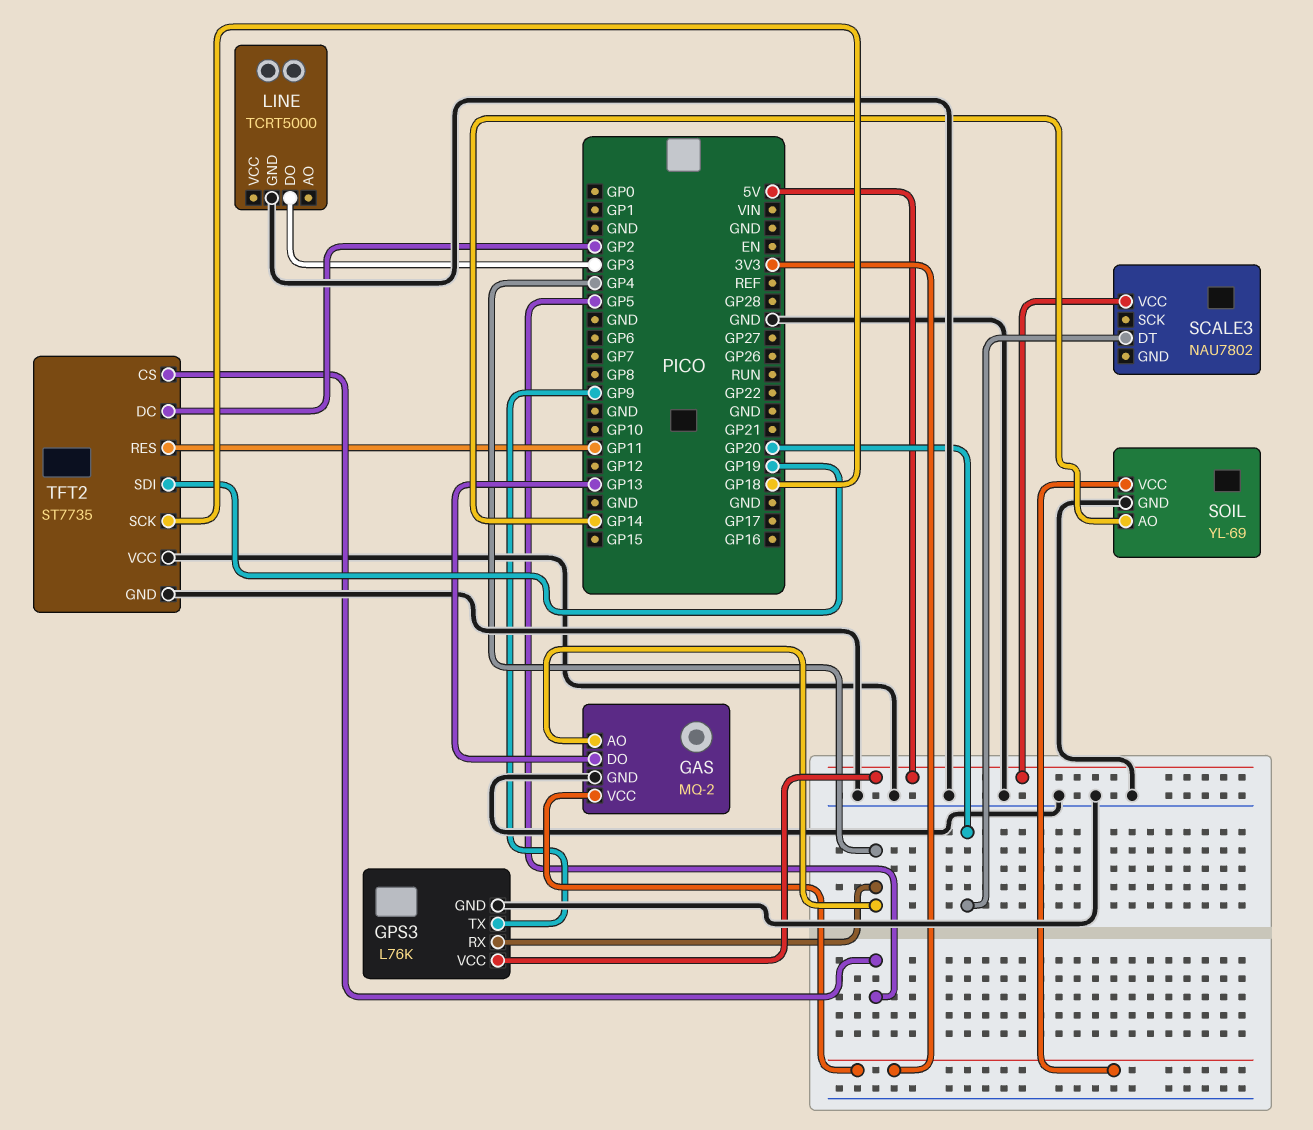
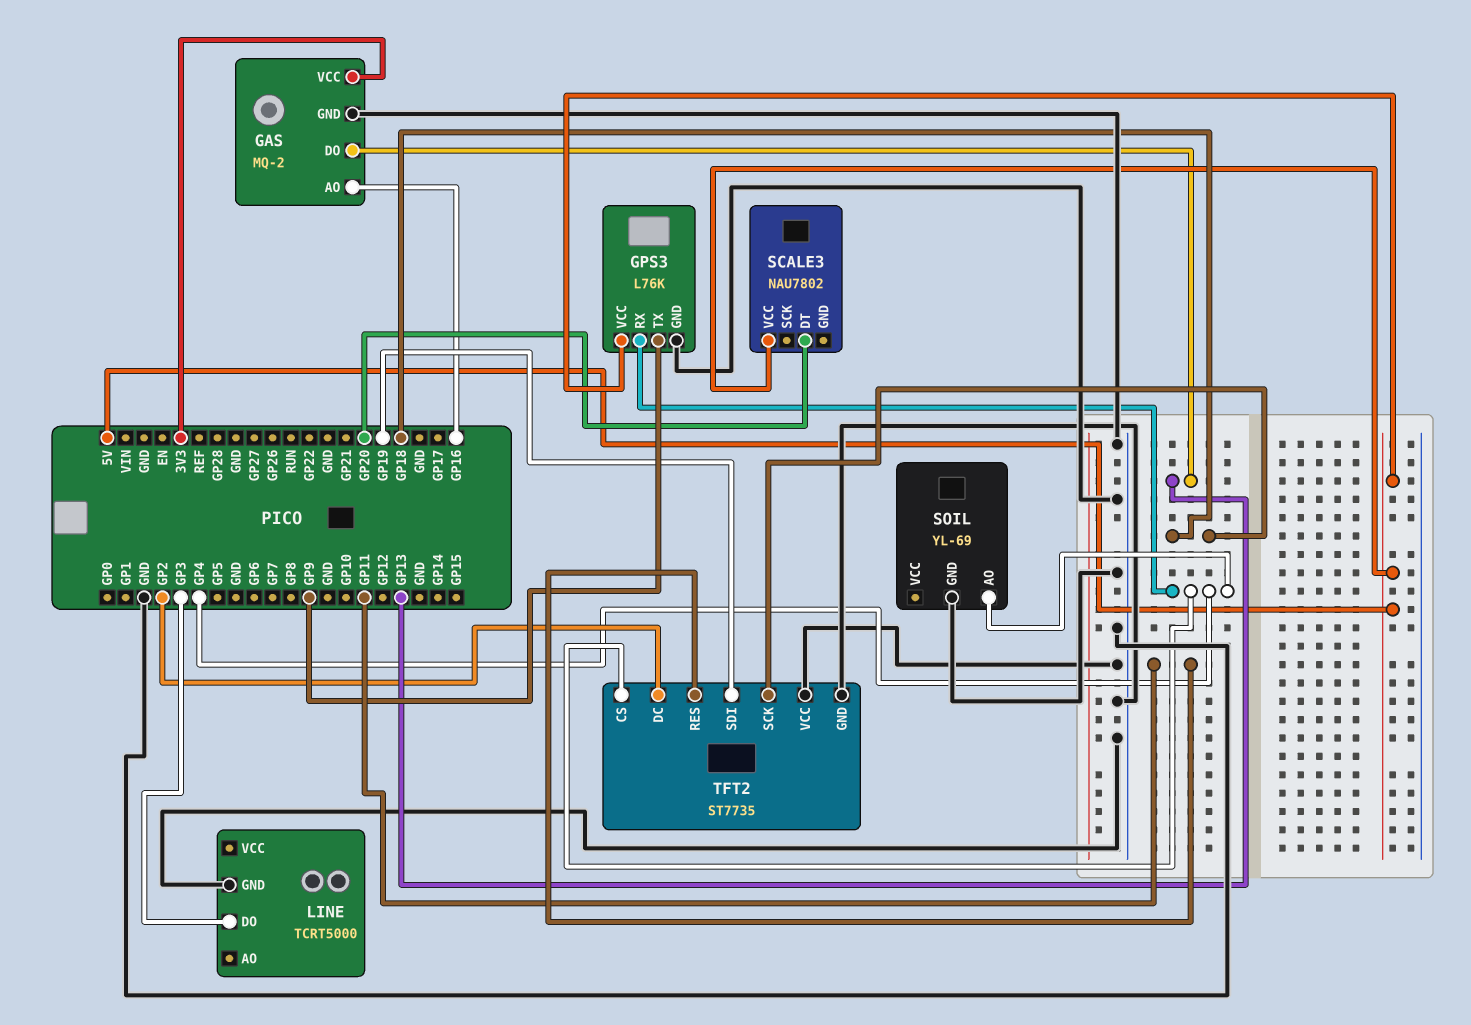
GAS pin AO: GP4 -> GP16
SOIL pin AO: GP14 -> GP4
SOIL pin VCC: 3V3 -> none
TFT2 pin CS: GP5 -> GP4

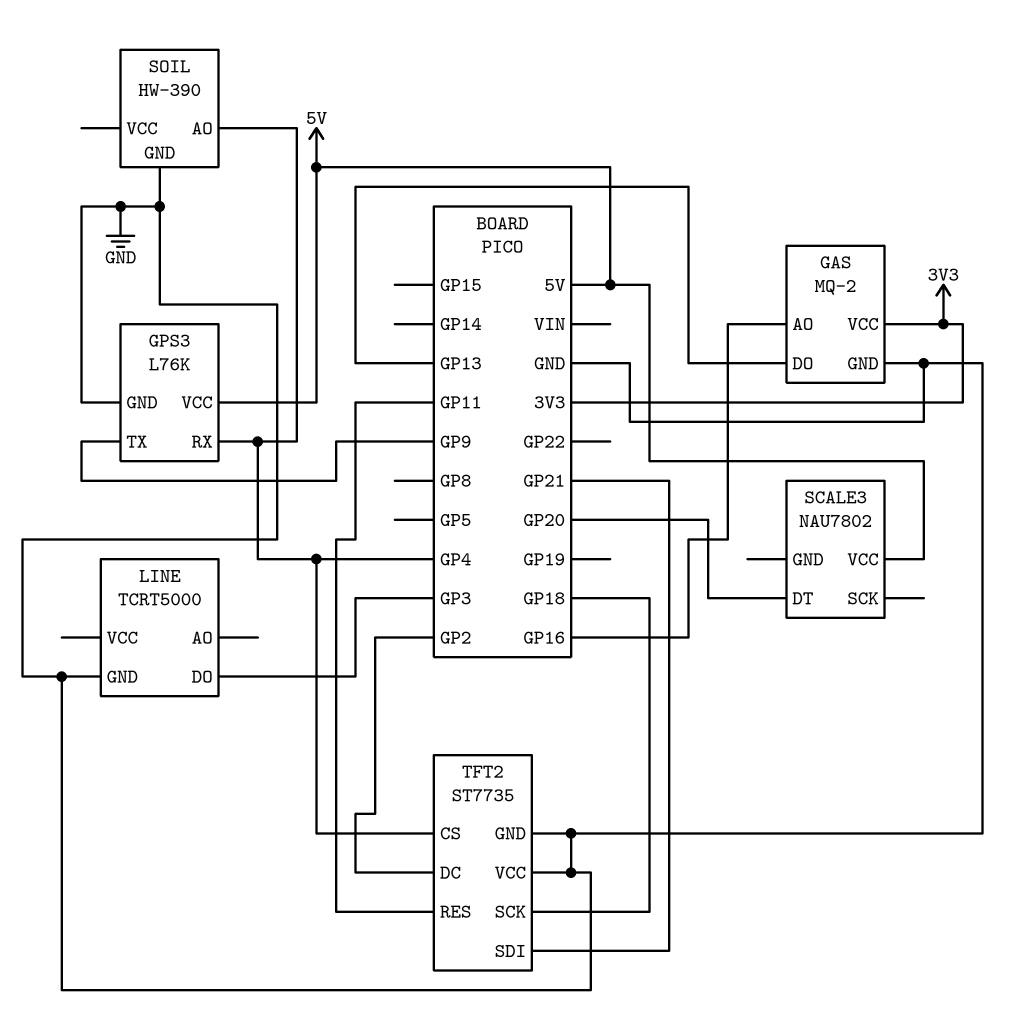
SOIL: YL-69 -> HW-390
TFT2 pin SDI: GP19 -> GP21

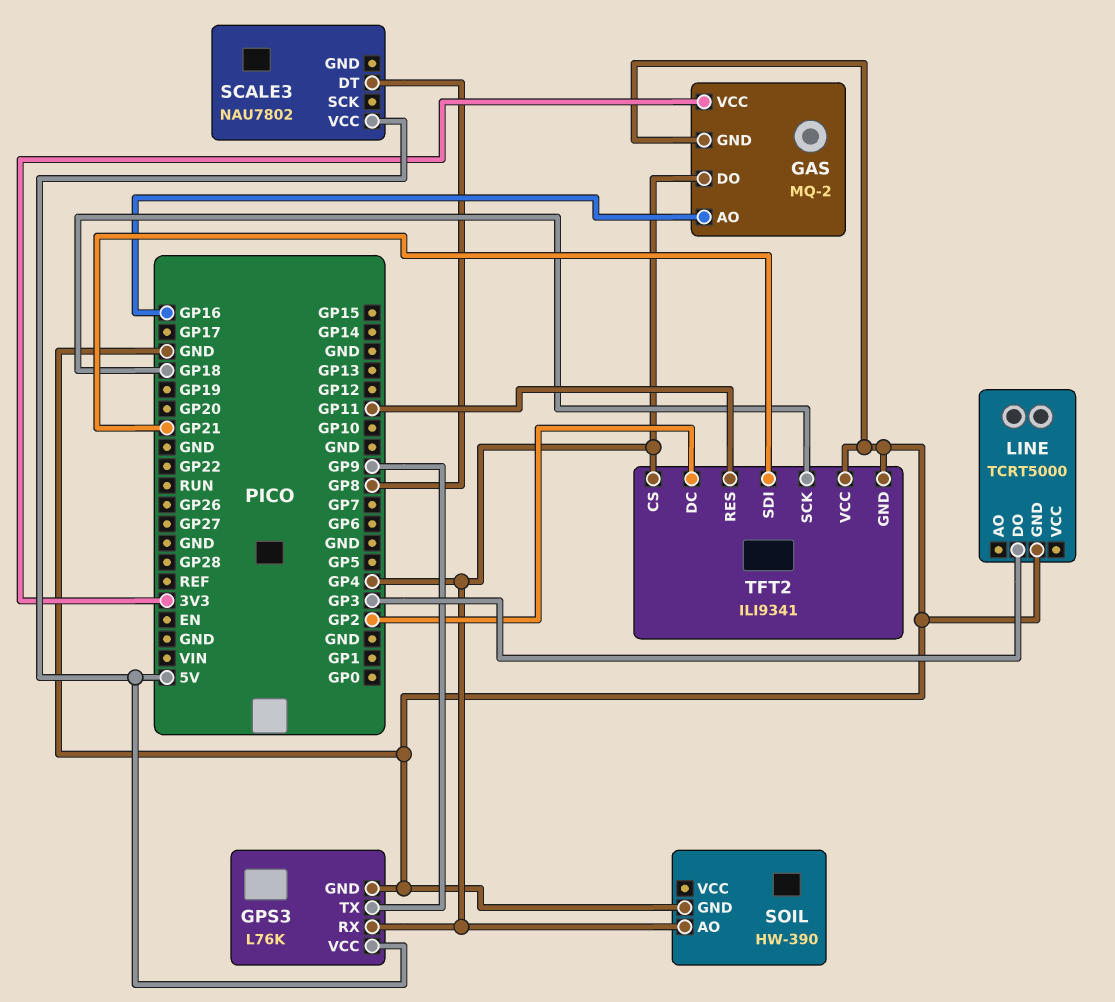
GAS pin DO: GP13 -> GP4
SCALE3 pin DT: GP20 -> GP8
TFT2: ST7735 -> ILI9341

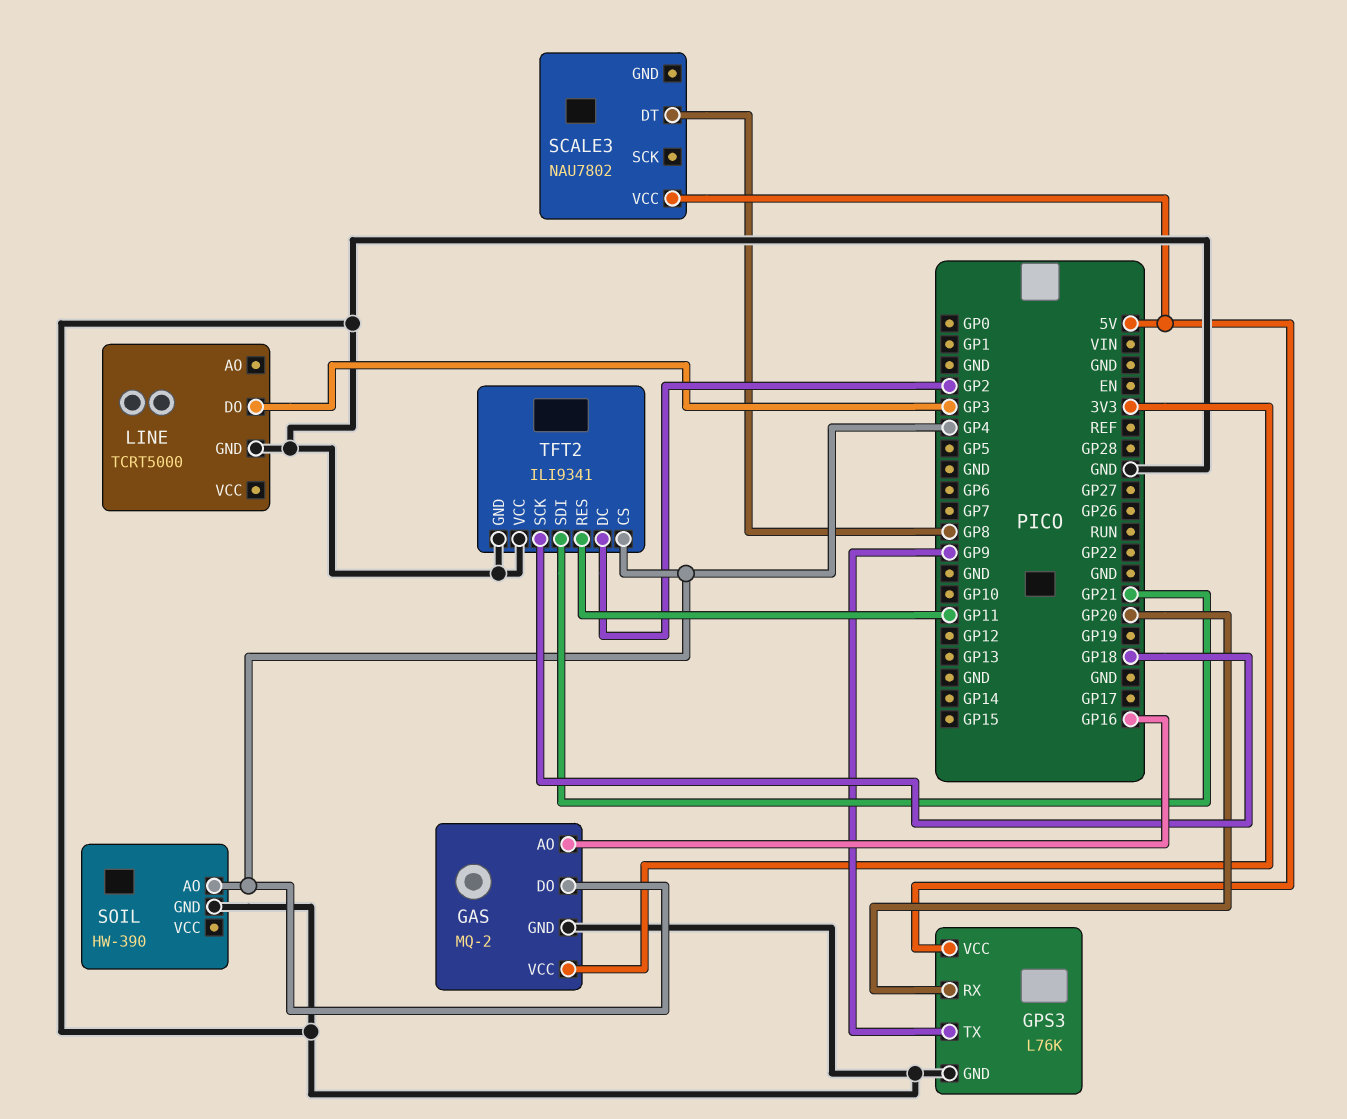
GPS3 pin RX: GP4 -> GP20

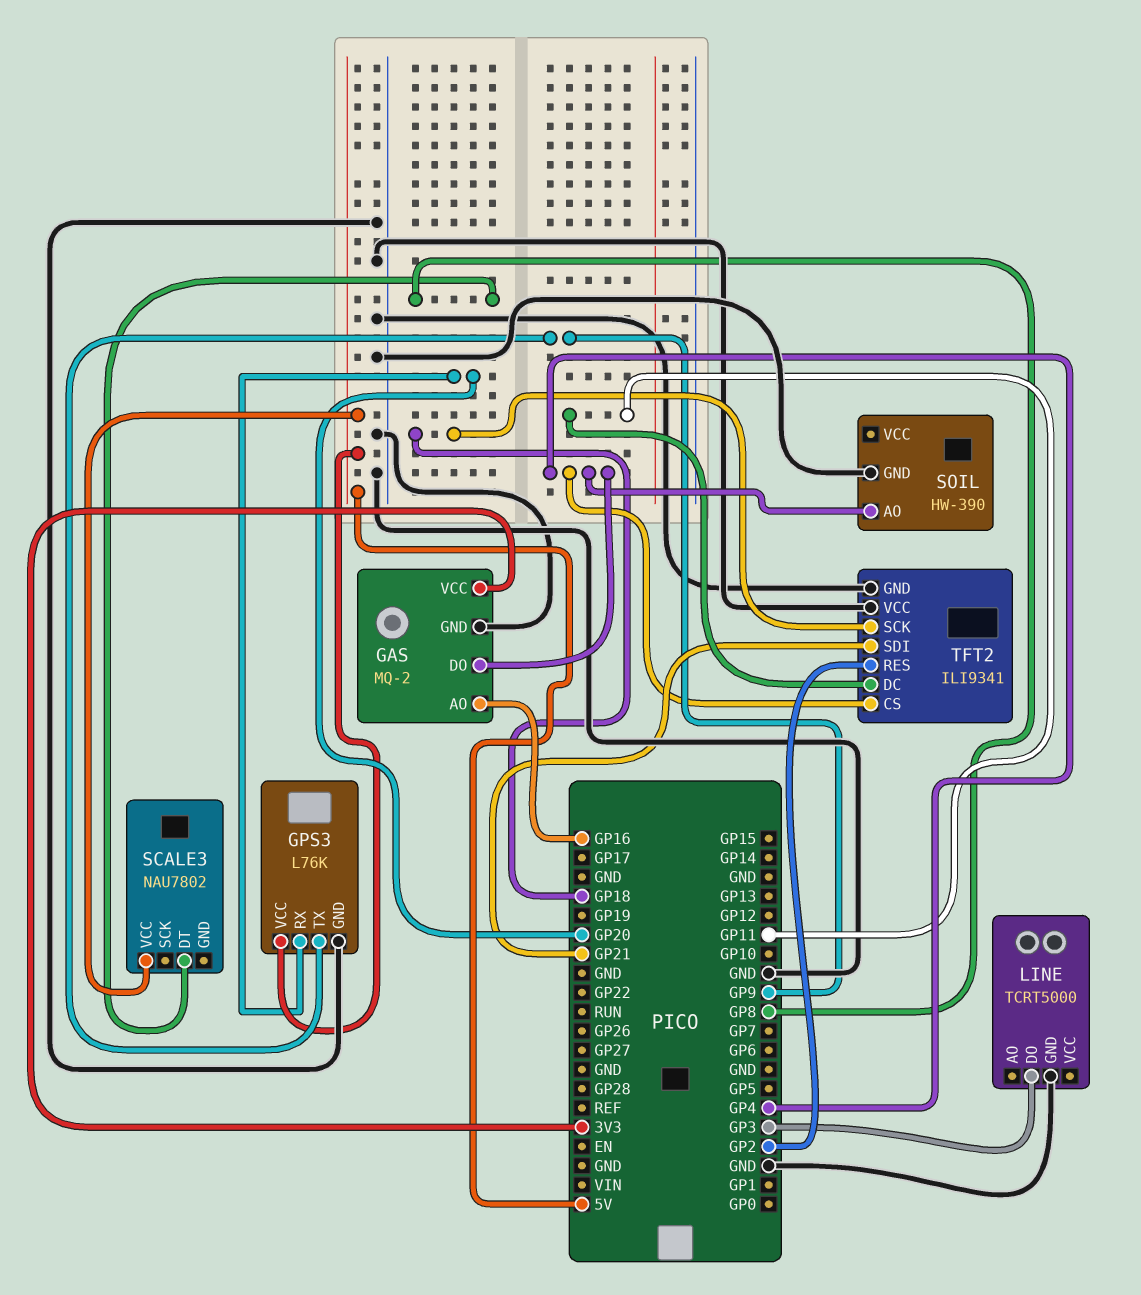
TFT2 pin DC: GP2 -> GP11
TFT2 pin RES: GP11 -> GP2

